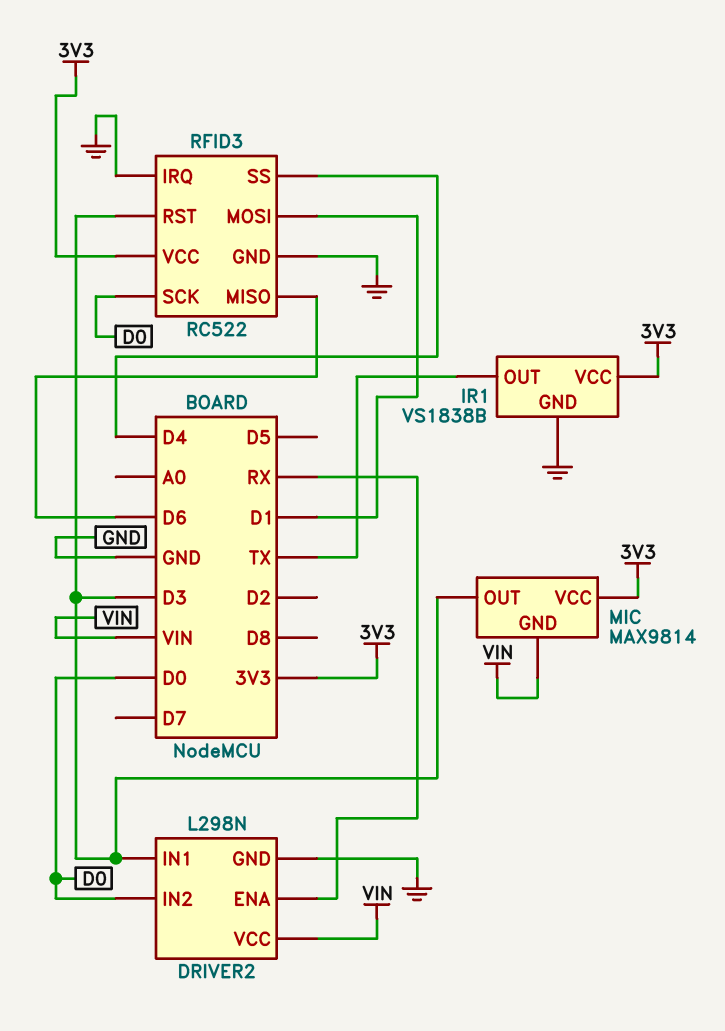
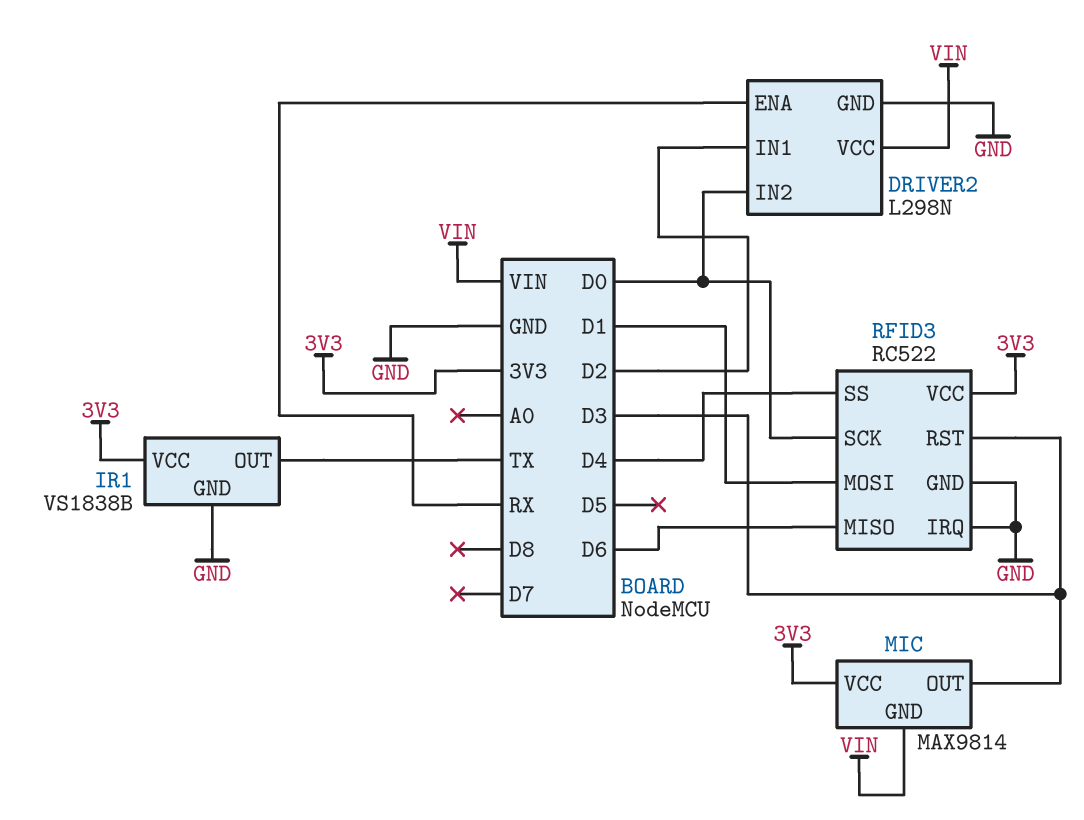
DRIVER2 pin IN1: D3 -> D2

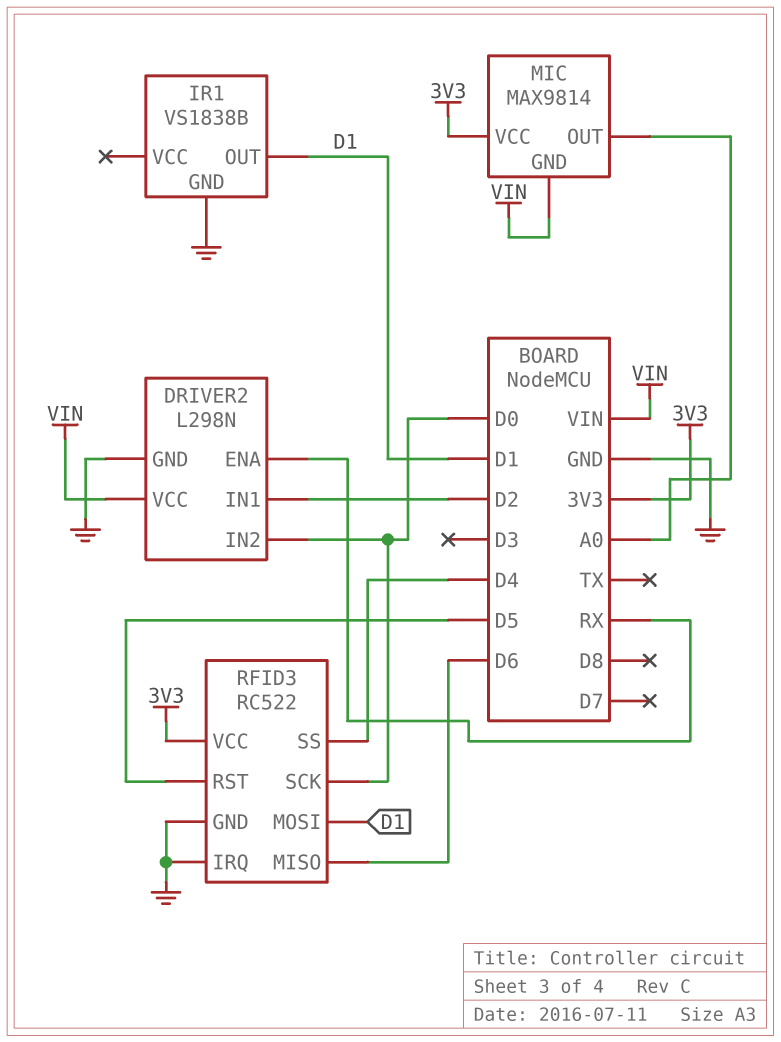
IR1 pin OUT: TX -> D1
IR1 pin VCC: 3V3 -> none
MIC pin OUT: D3 -> A0
RFID3 pin RST: D3 -> D5

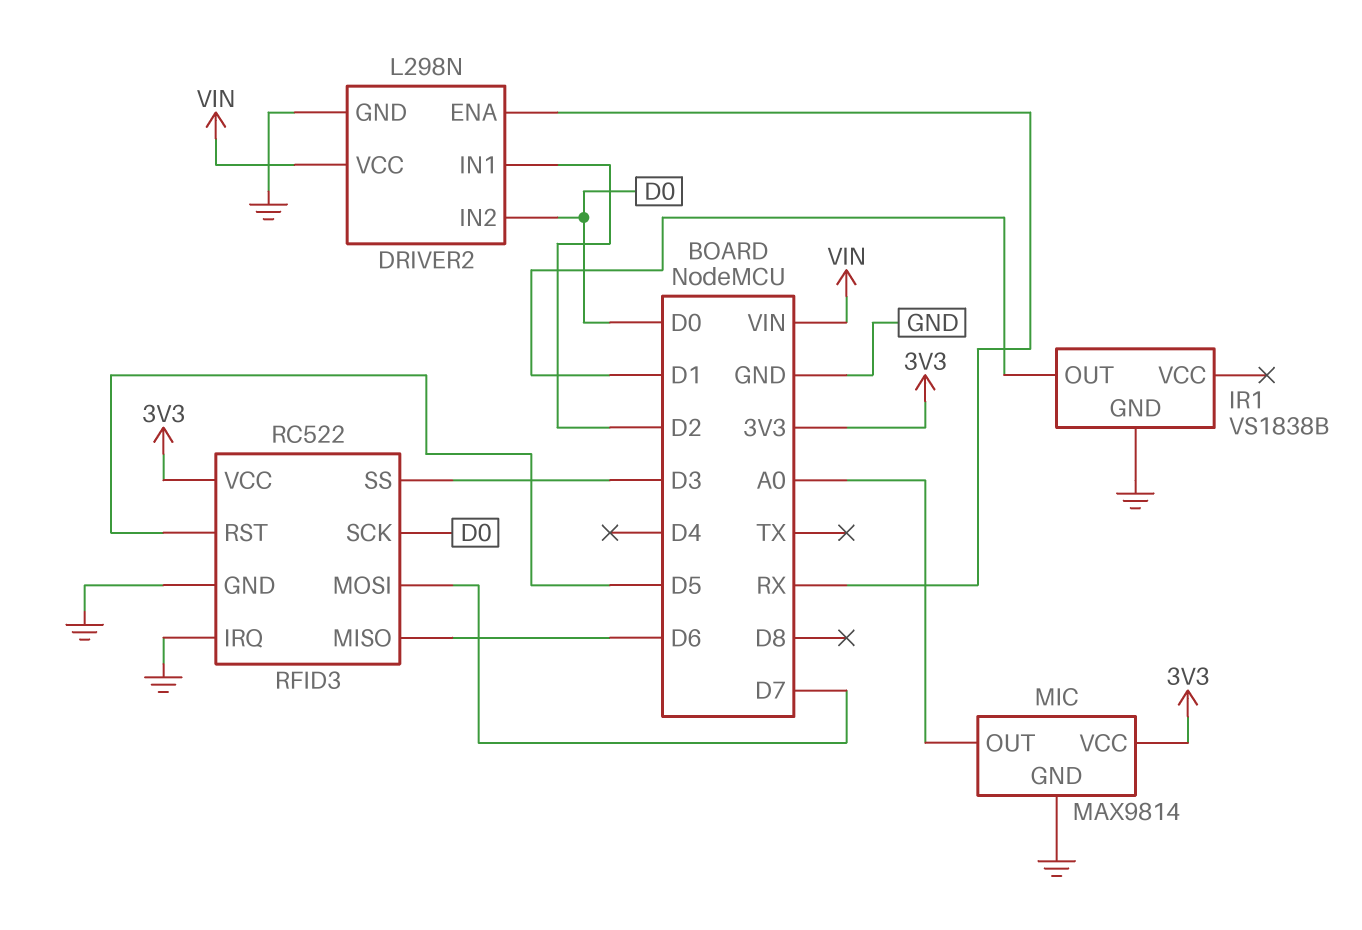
MIC pin GND: VIN -> GND
RFID3 pin MOSI: D1 -> D7
RFID3 pin SS: D4 -> D3

